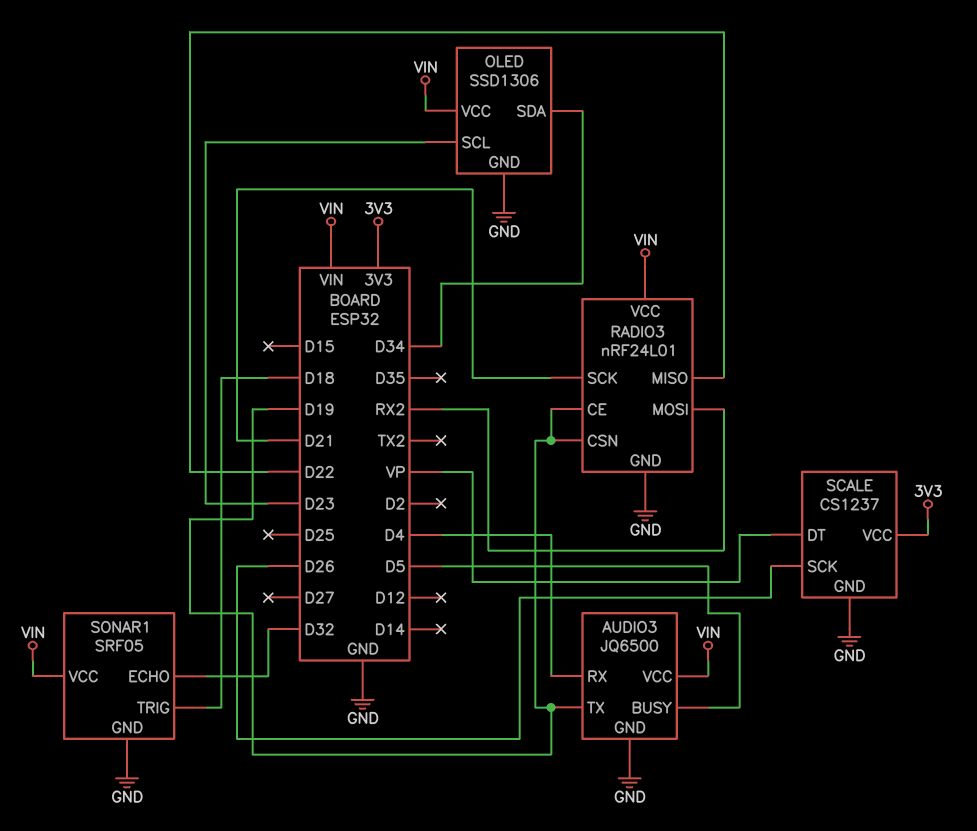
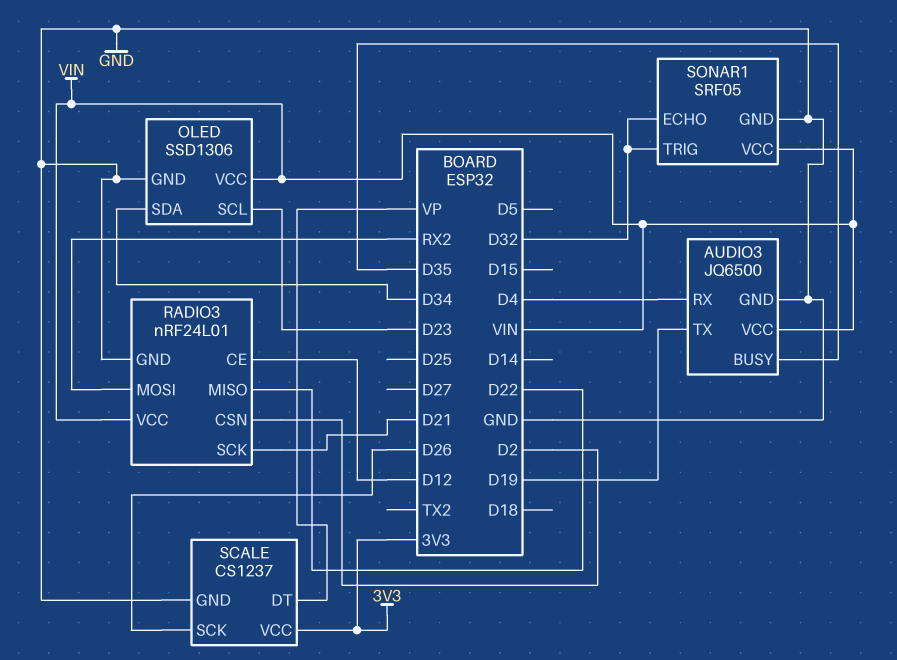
AUDIO3 pin BUSY: D5 -> D35
RADIO3 pin CE: D19 -> D12
RADIO3 pin CSN: D19 -> D2
SONAR1 pin TRIG: D18 -> D32

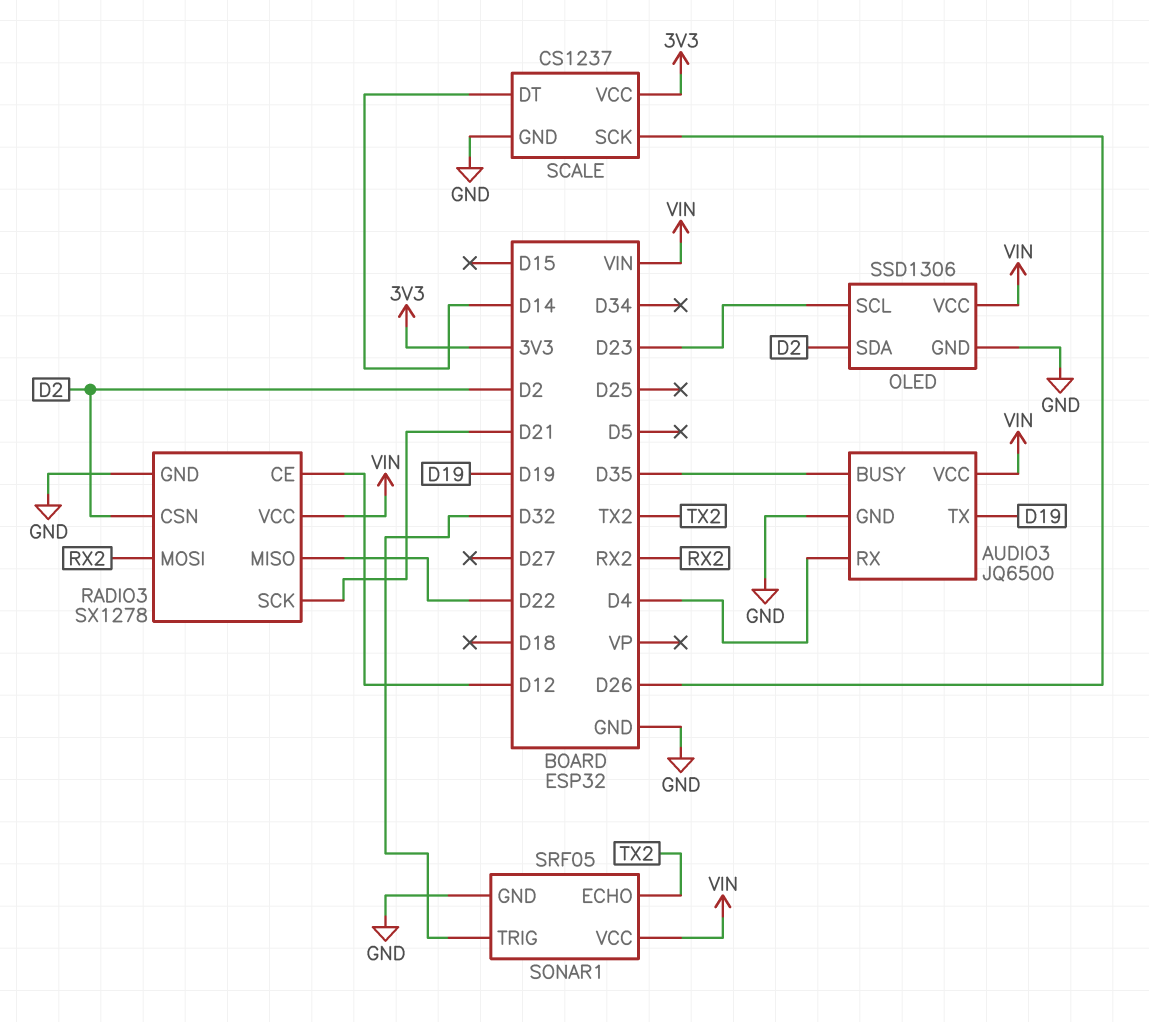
OLED pin SDA: D34 -> D2
RADIO3: nRF24L01 -> SX1278
SCALE pin DT: VP -> D14
SONAR1 pin ECHO: D32 -> TX2

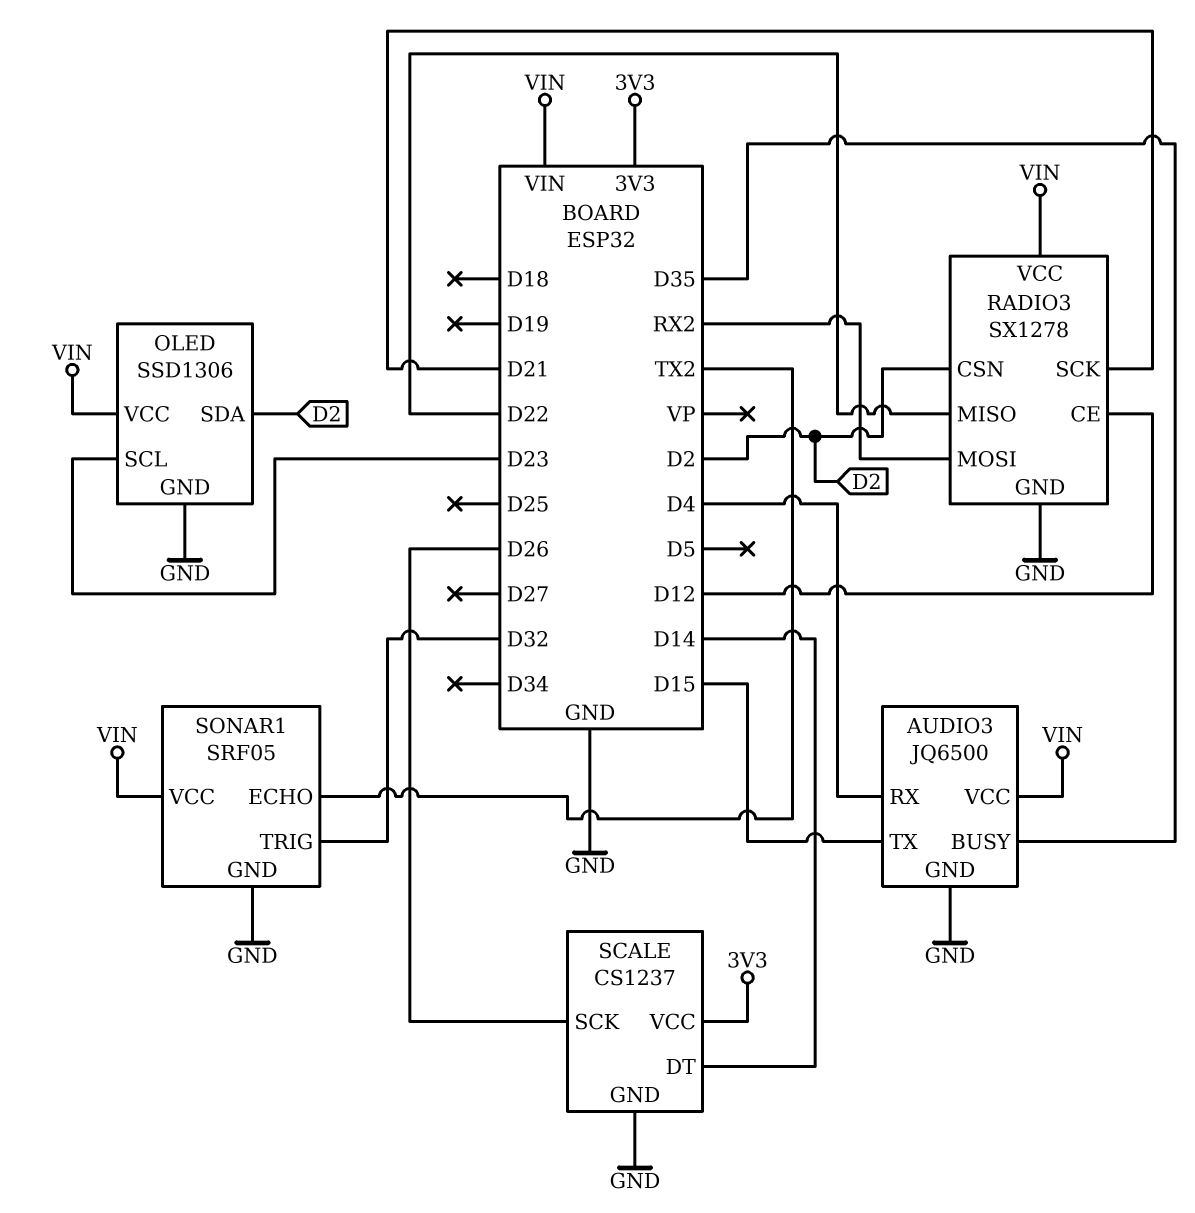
AUDIO3 pin TX: D19 -> D15

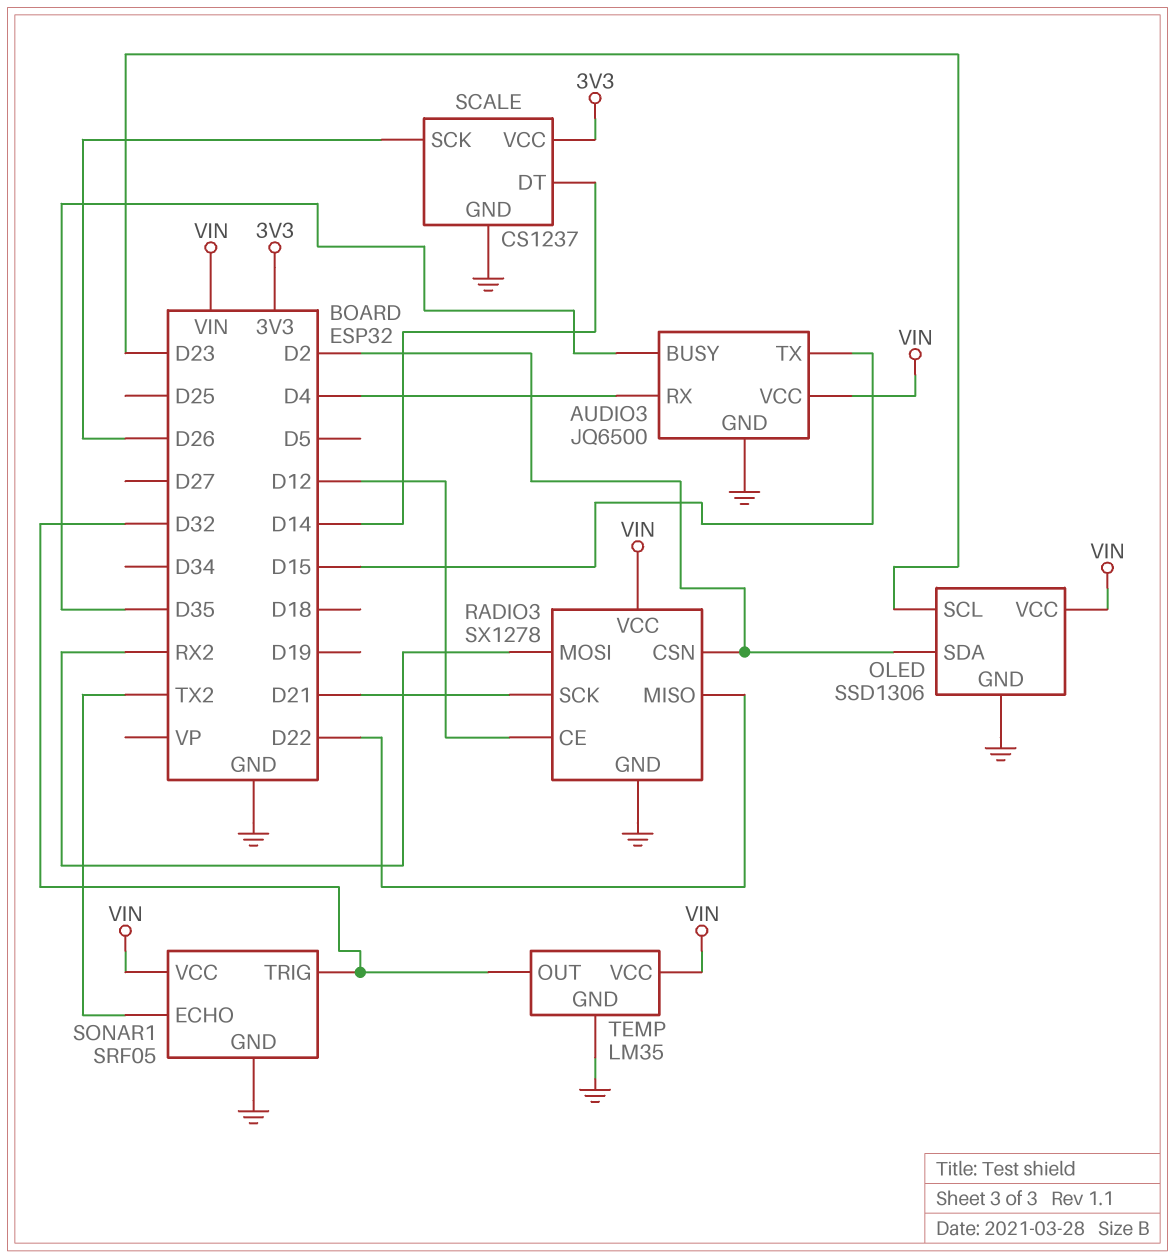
TEMP: none -> LM35
TEMP pin GND: none -> GND
TEMP pin OUT: none -> D32
TEMP pin VCC: none -> VIN

